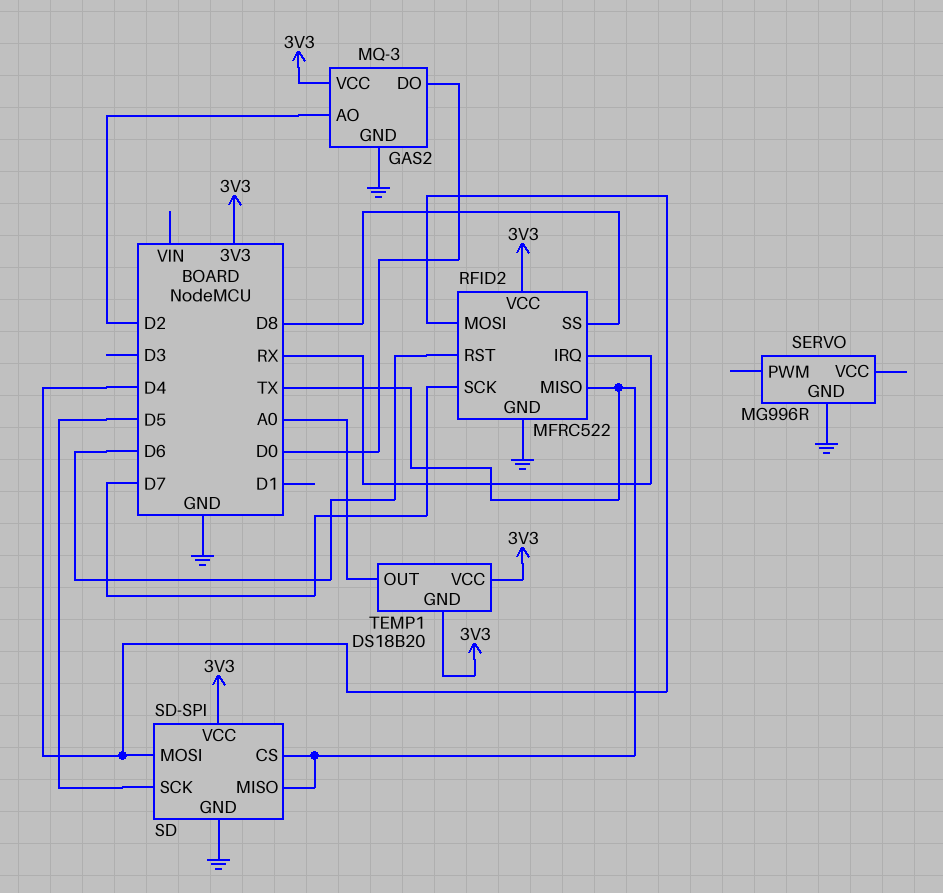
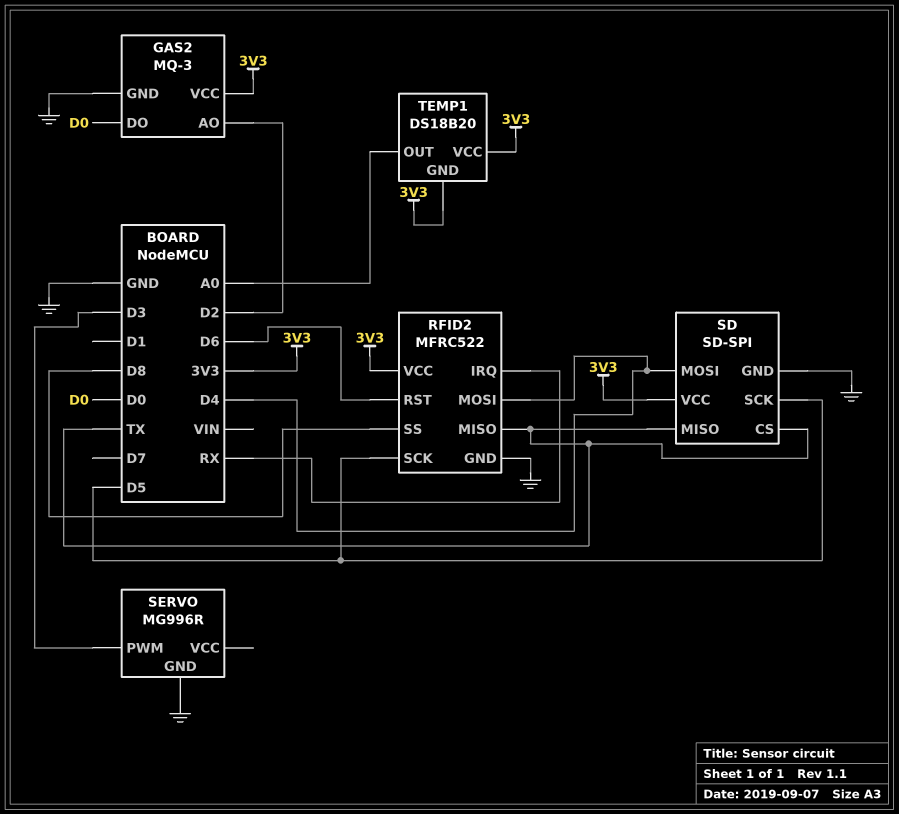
RFID2 pin SCK: D7 -> D5
SERVO pin PWM: none -> D3

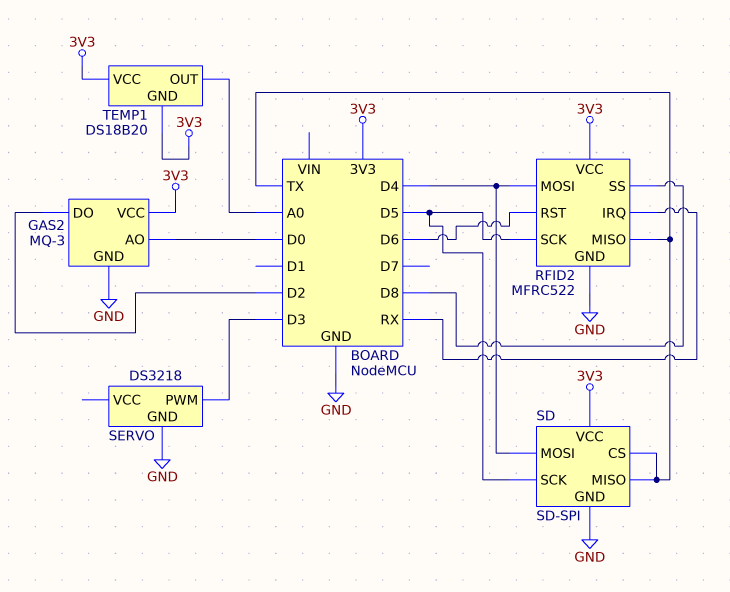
GAS2 pin AO: D2 -> D0
GAS2 pin DO: D0 -> D2
SERVO: MG996R -> DS3218

